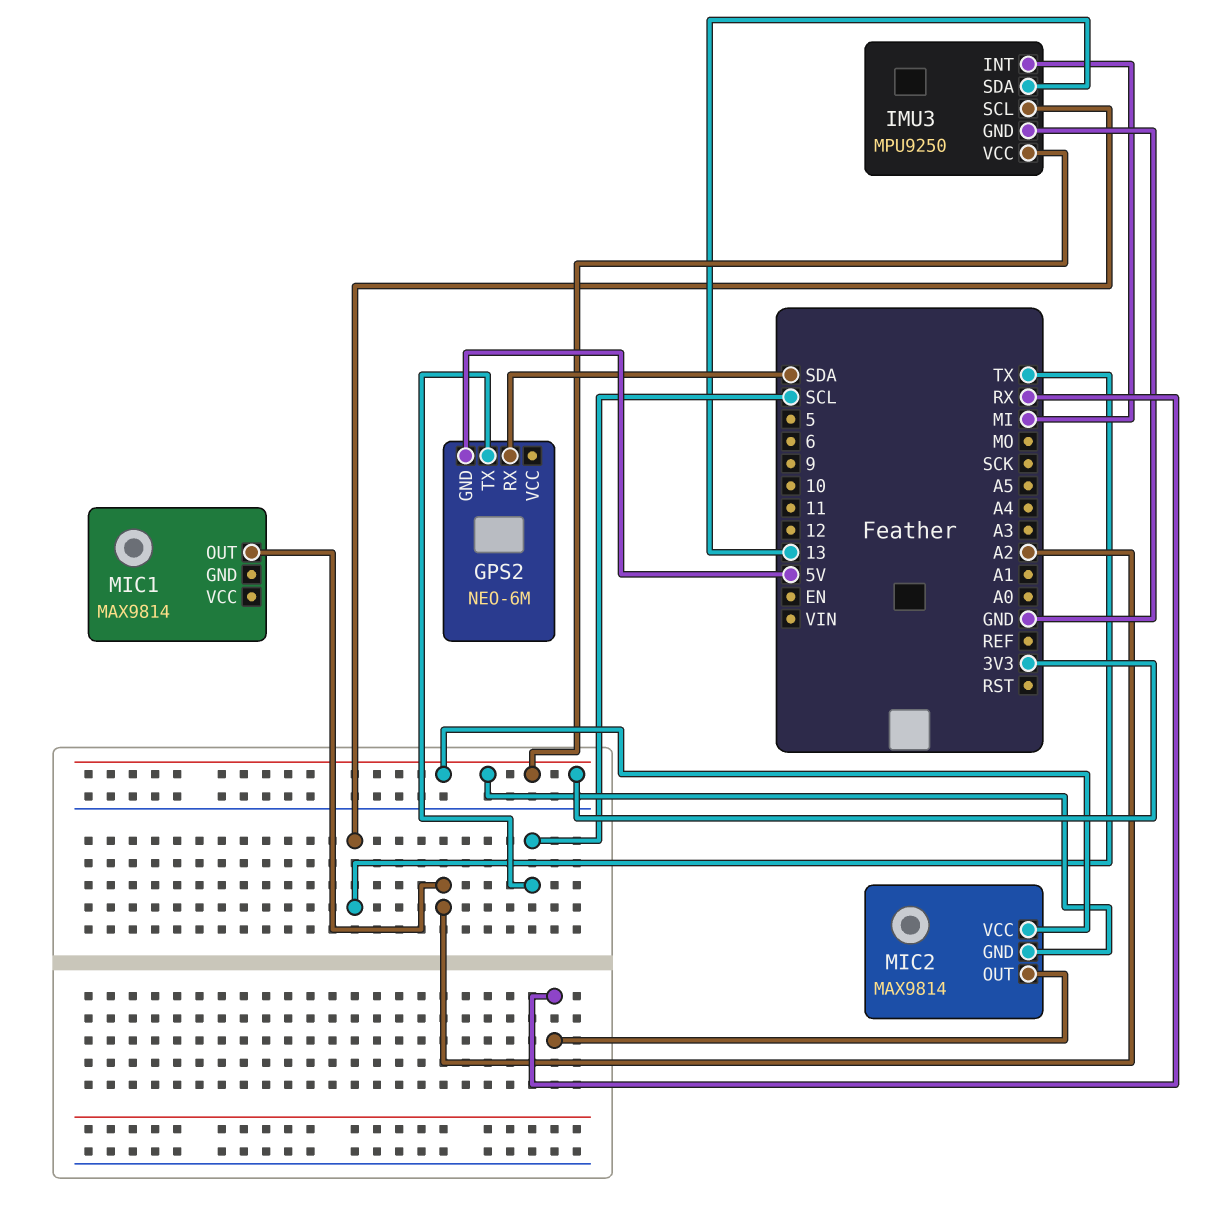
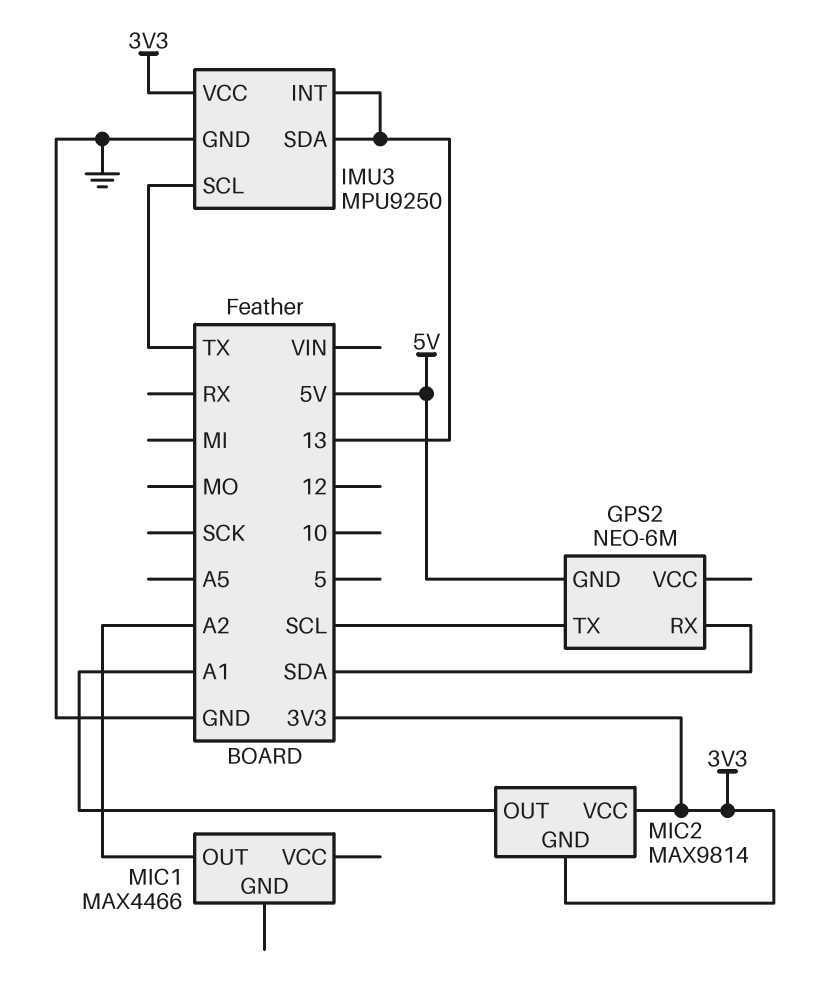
IMU3 pin INT: MI -> 13
MIC1: MAX9814 -> MAX4466
MIC2 pin OUT: RX -> A1

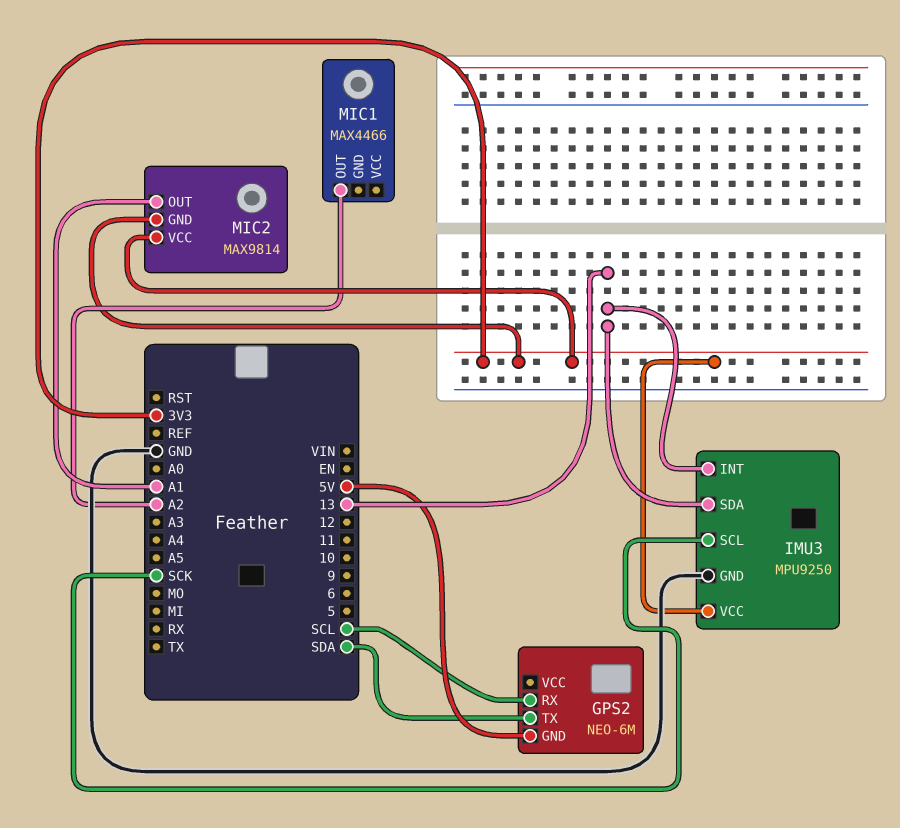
GPS2 pin RX: SDA -> SCL
GPS2 pin TX: SCL -> SDA
IMU3 pin SCL: TX -> SCK

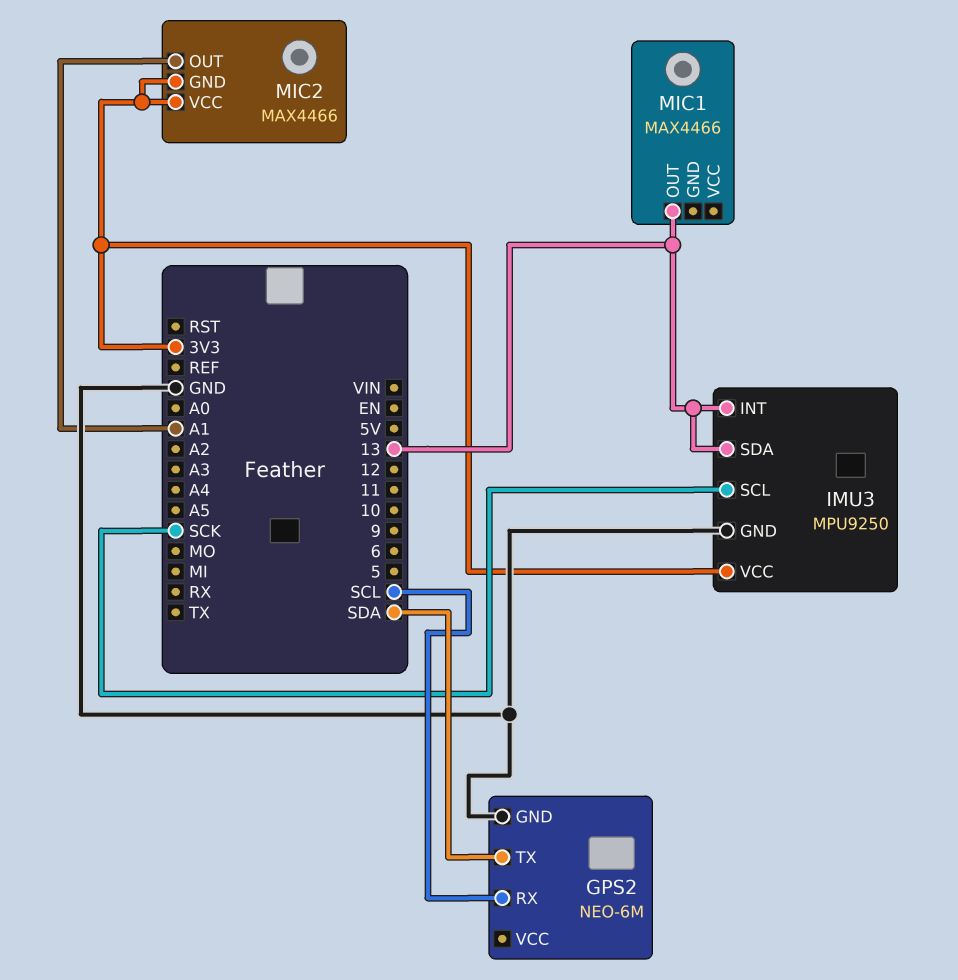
GPS2 pin GND: 5V -> GND
MIC1 pin OUT: A2 -> 13
MIC2: MAX9814 -> MAX4466

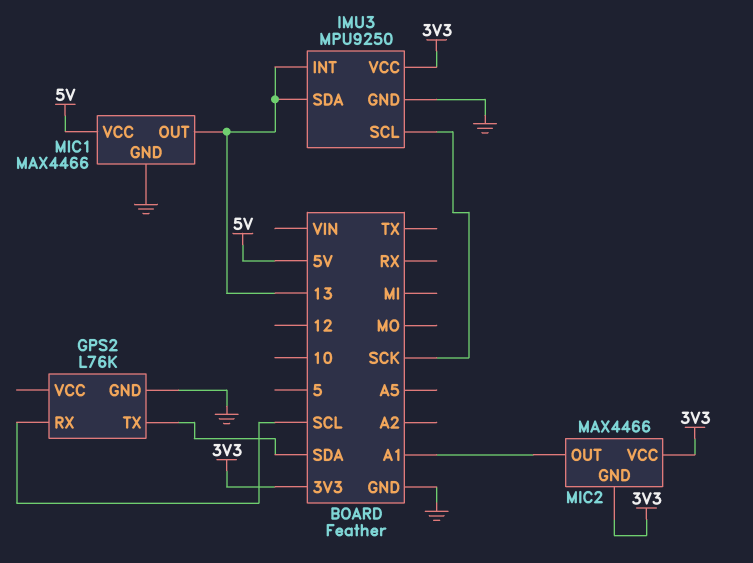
GPS2: NEO-6M -> L76K
MIC1 pin GND: none -> GND
MIC1 pin VCC: none -> 5V

